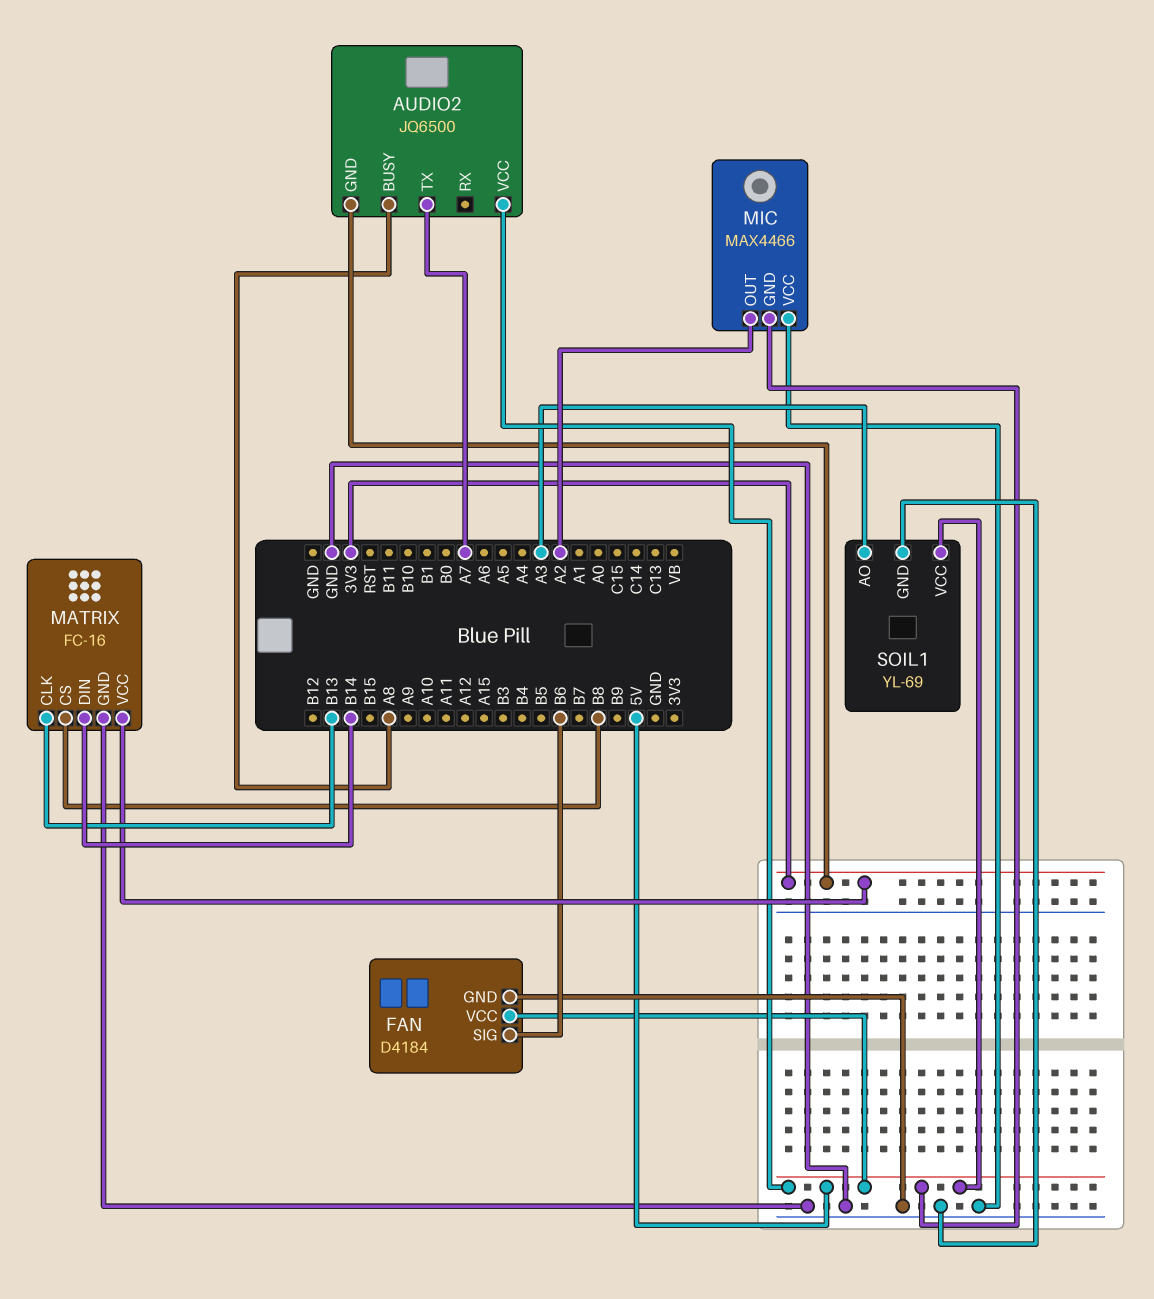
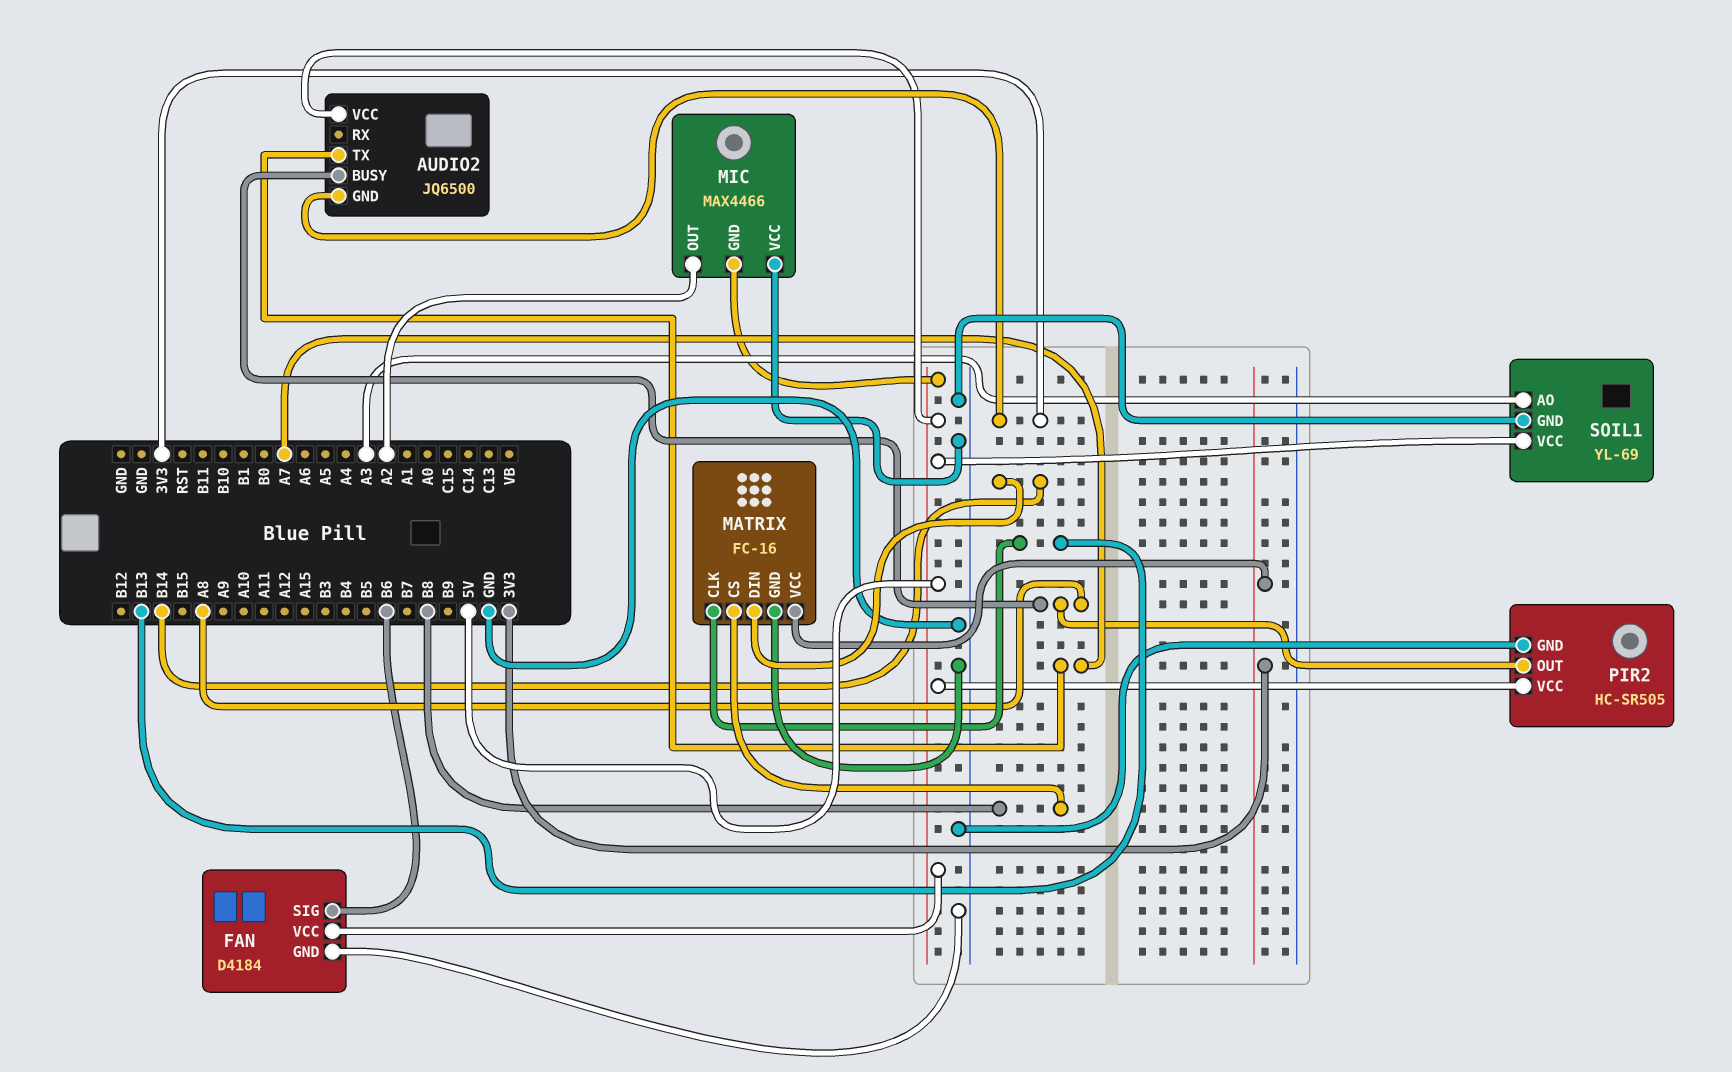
PIR2: none -> HC-SR505
PIR2 pin GND: none -> GND
PIR2 pin OUT: none -> A8
PIR2 pin VCC: none -> 5V

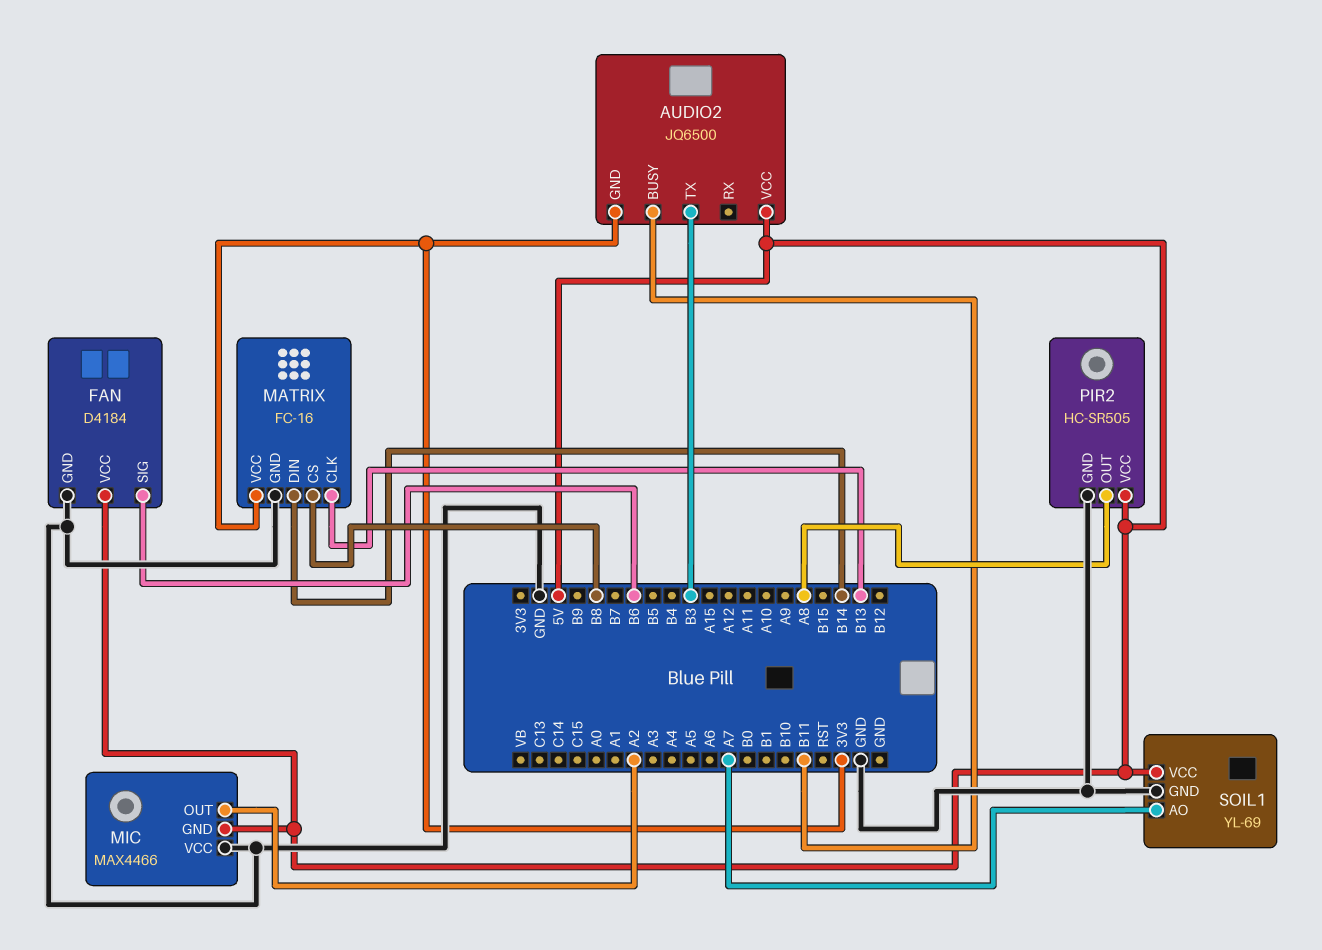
AUDIO2 pin BUSY: A8 -> B11
AUDIO2 pin TX: A7 -> B3
SOIL1 pin AO: A3 -> A7

